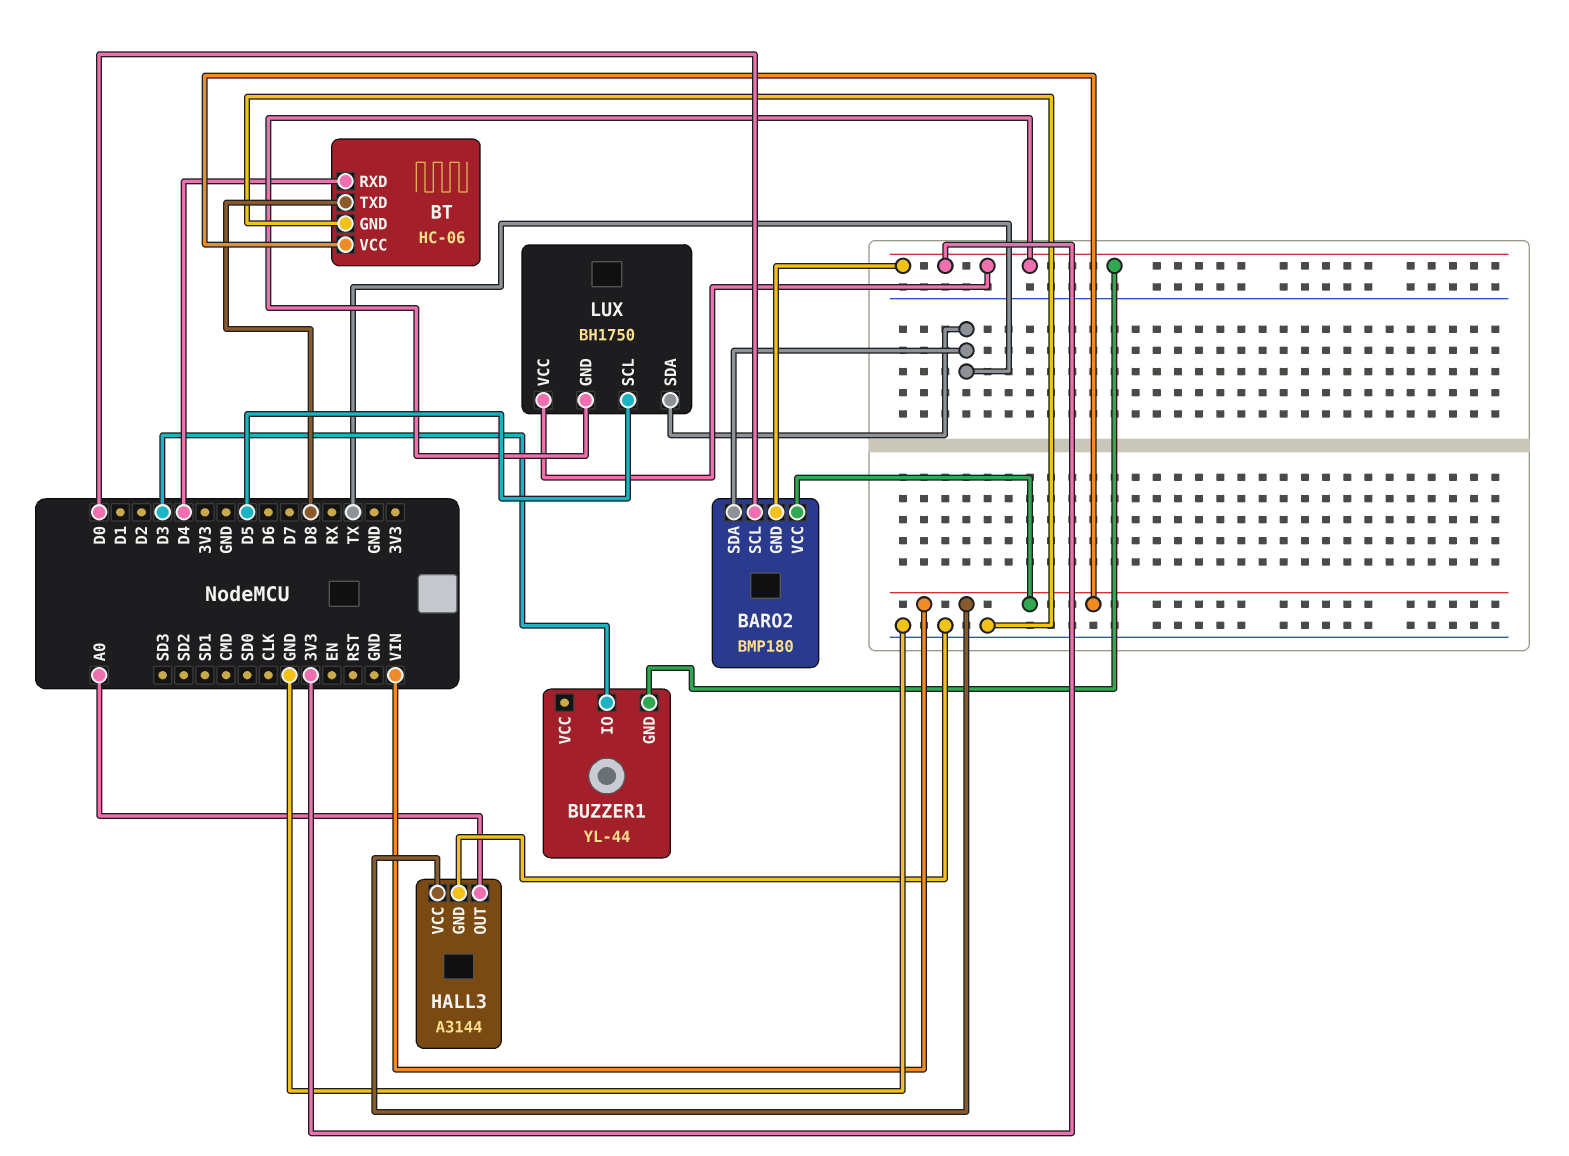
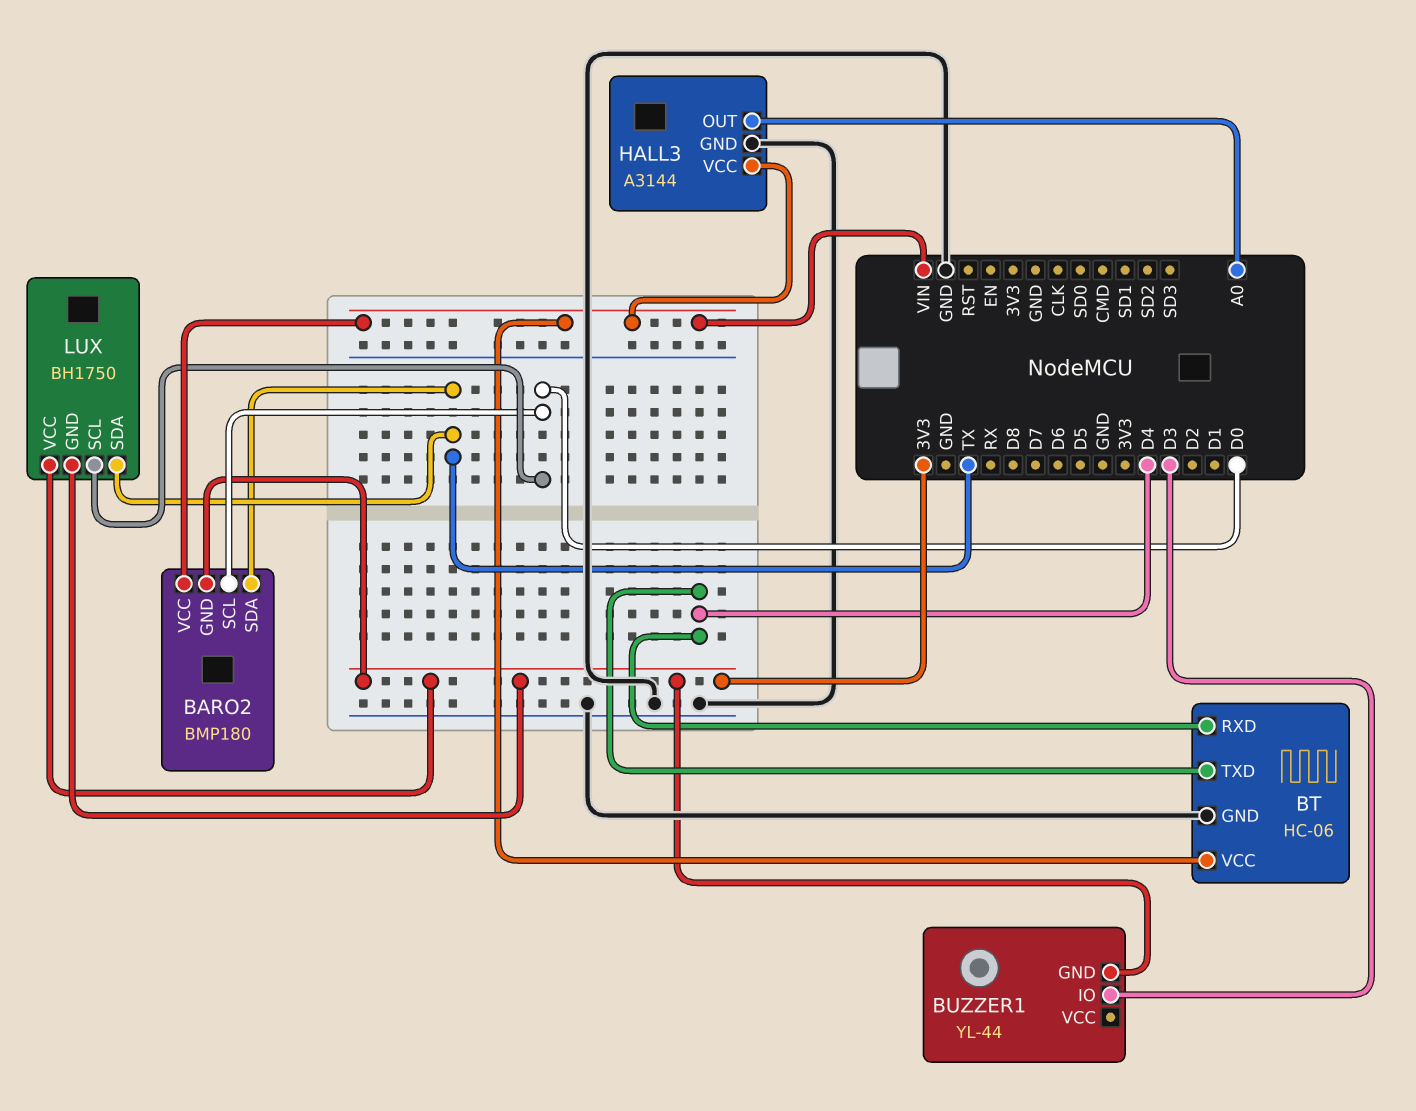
BT pin TXD: D8 -> D4
LUX pin SCL: D5 -> D0

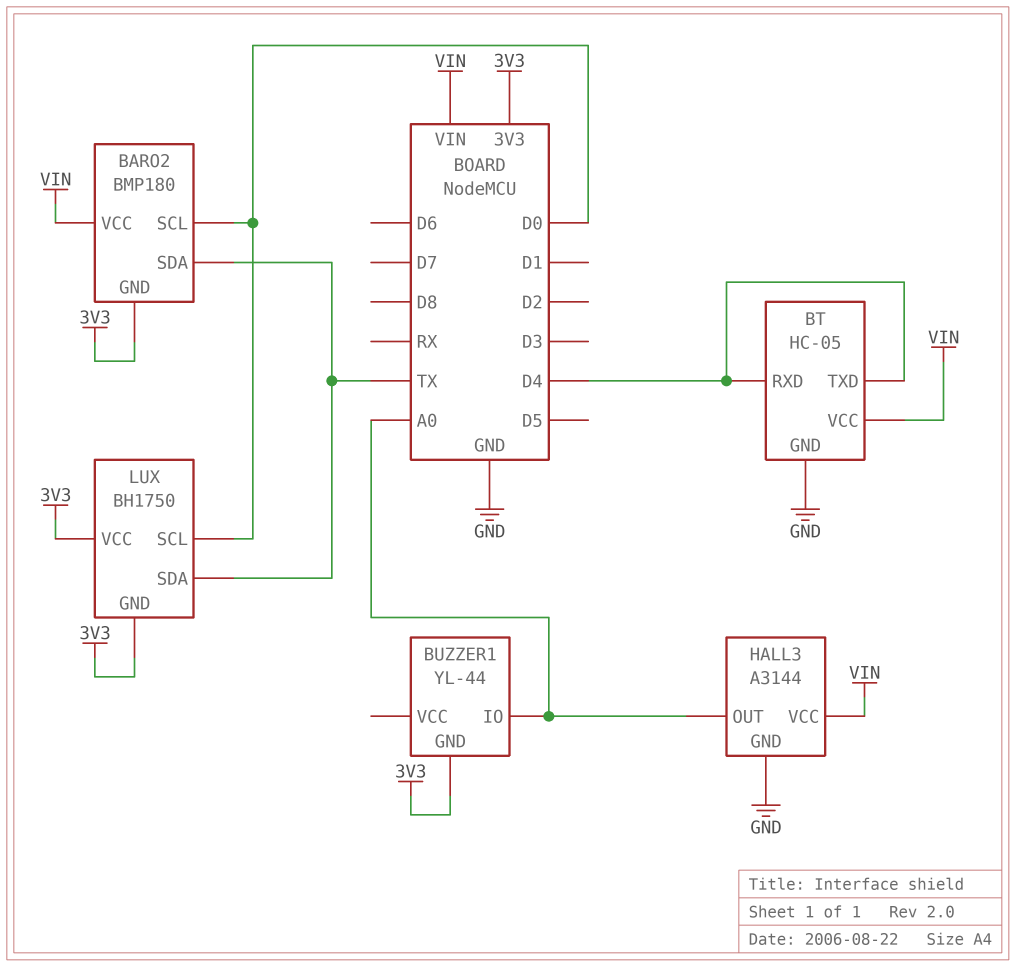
BT: HC-06 -> HC-05
BUZZER1 pin IO: D3 -> A0

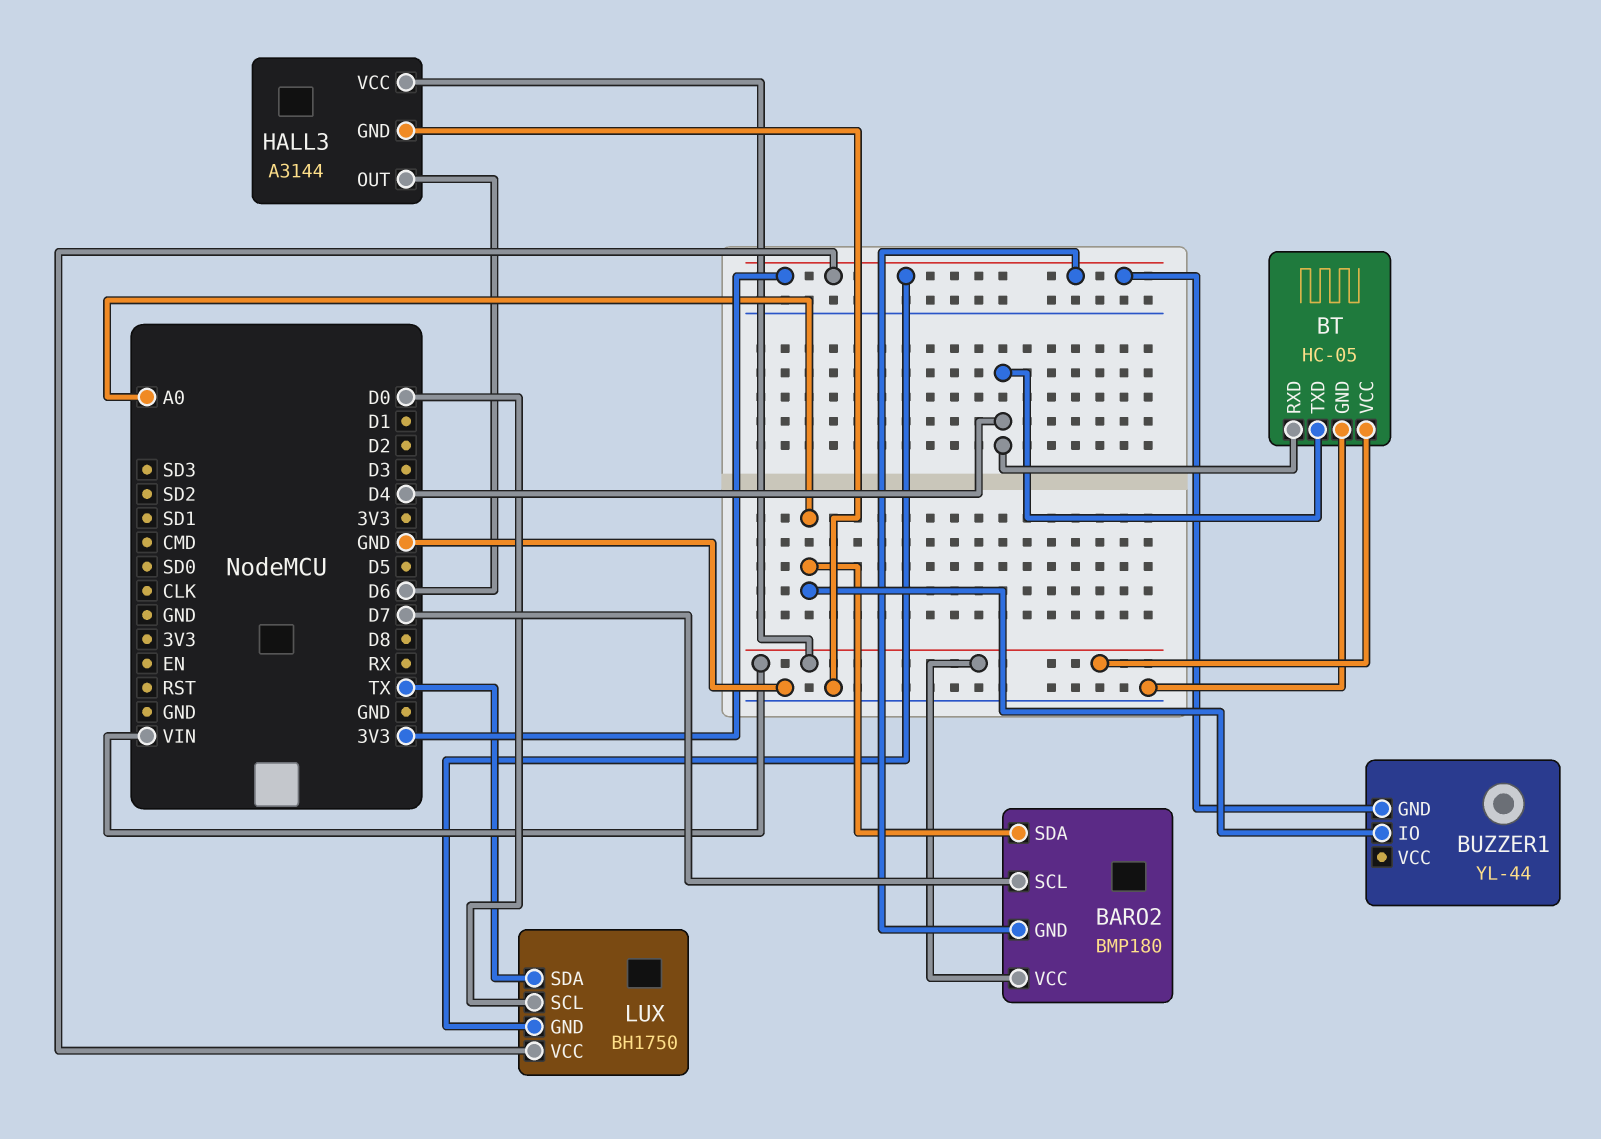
BARO2 pin SCL: D0 -> D7
BARO2 pin SDA: TX -> A0
HALL3 pin OUT: A0 -> D6

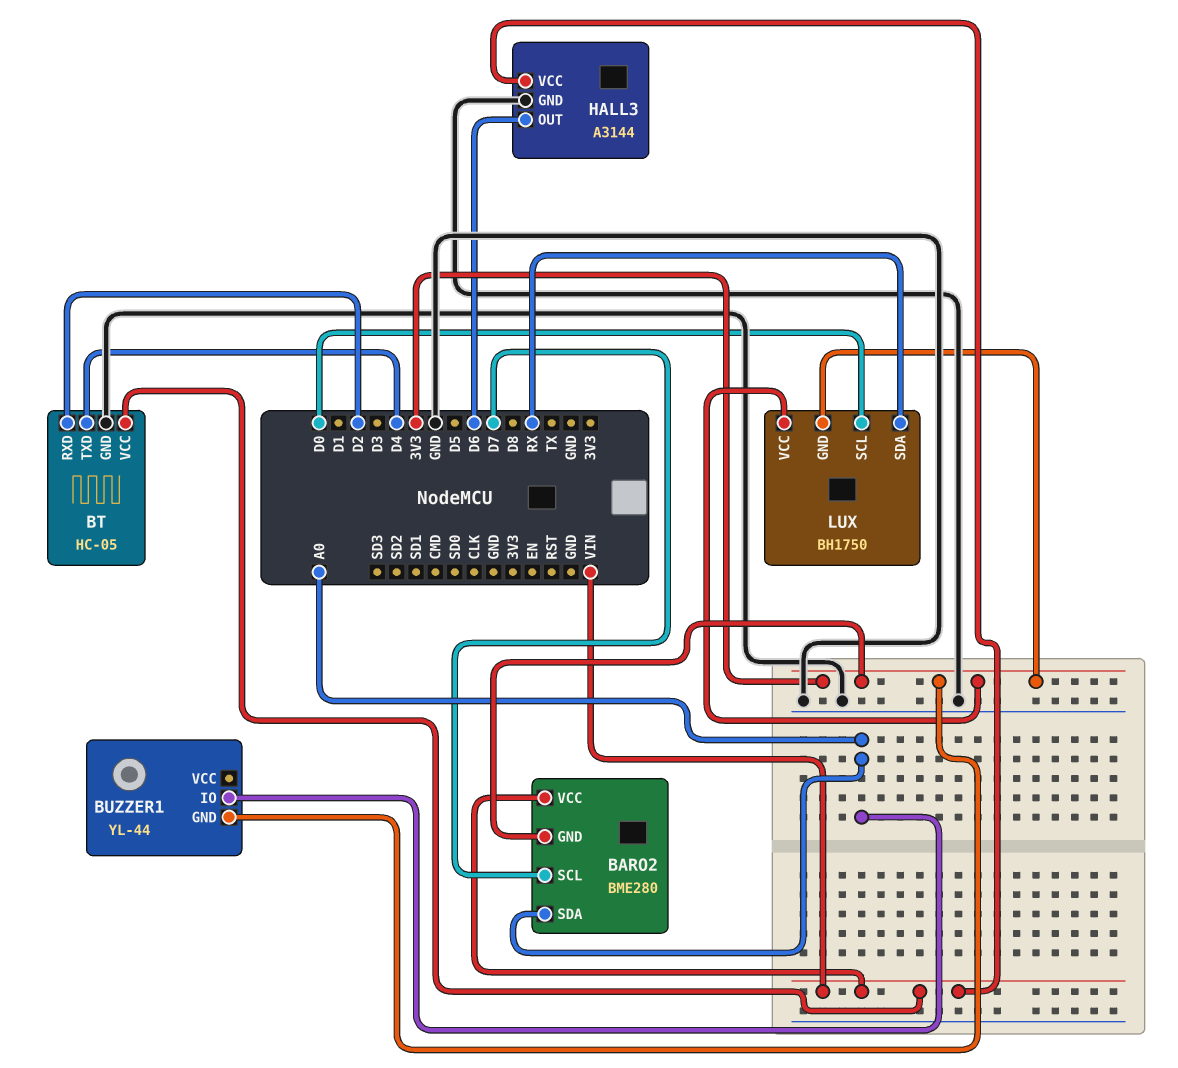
BARO2: BMP180 -> BME280
BT pin RXD: D4 -> D2
LUX pin SDA: TX -> RX

